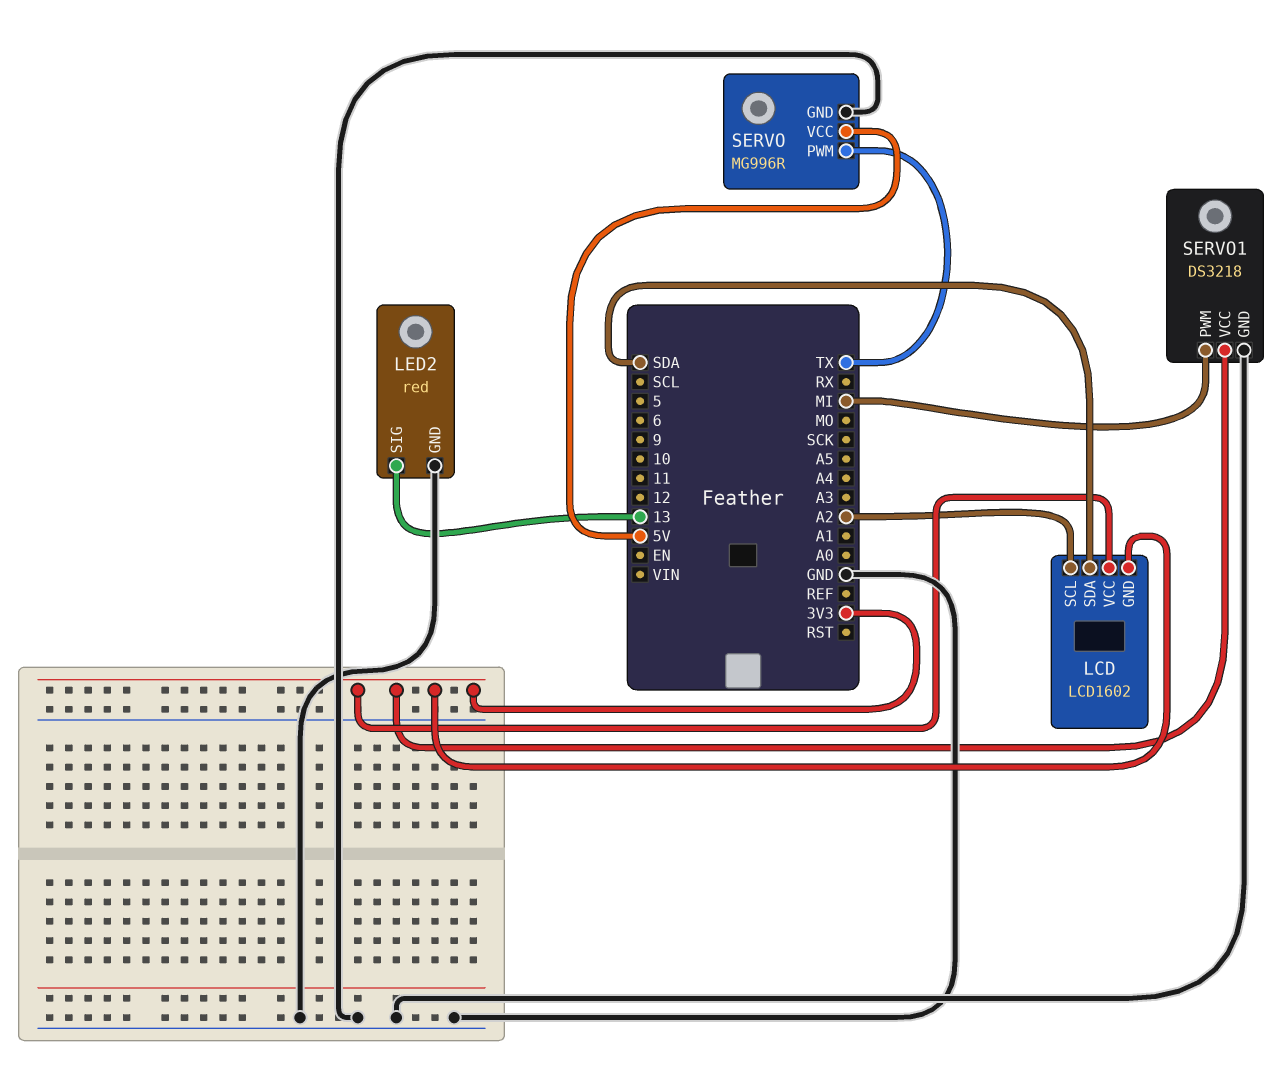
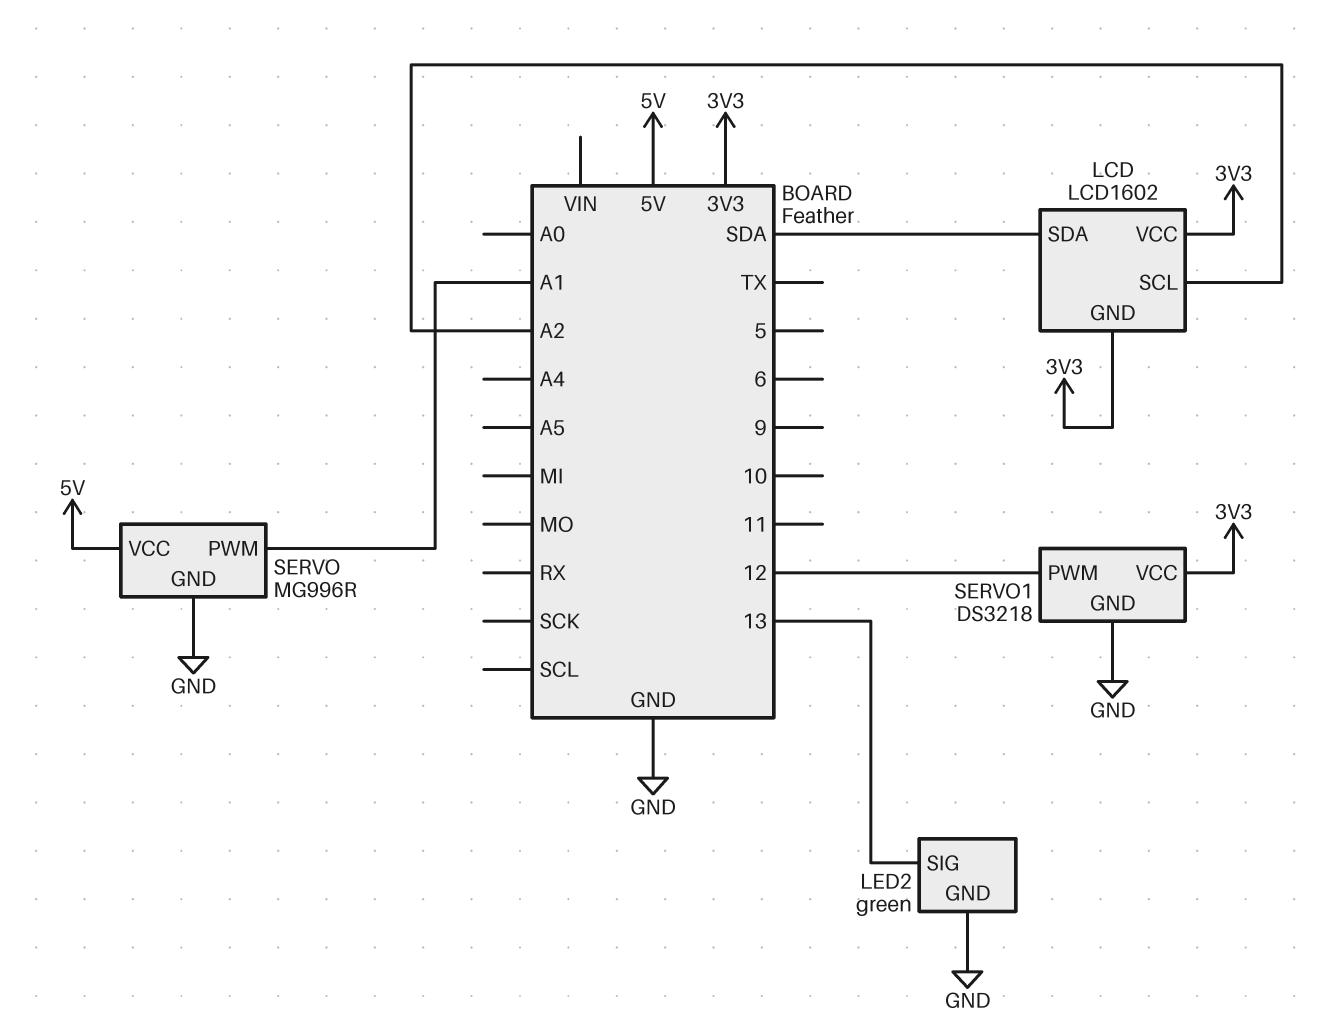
LED2: red -> green
SERVO pin PWM: TX -> A1
SERVO1 pin PWM: MI -> 12

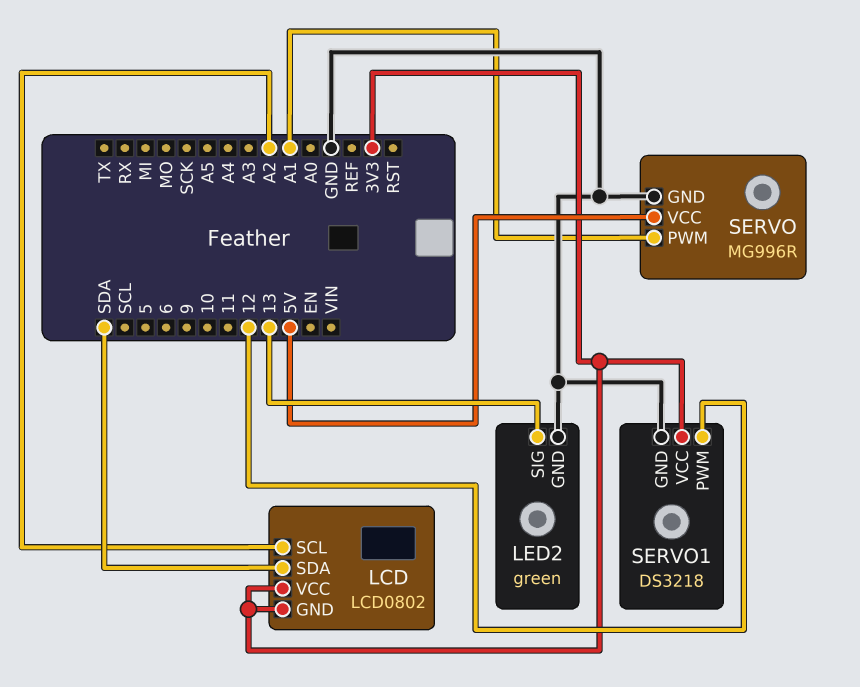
LCD: LCD1602 -> LCD0802

